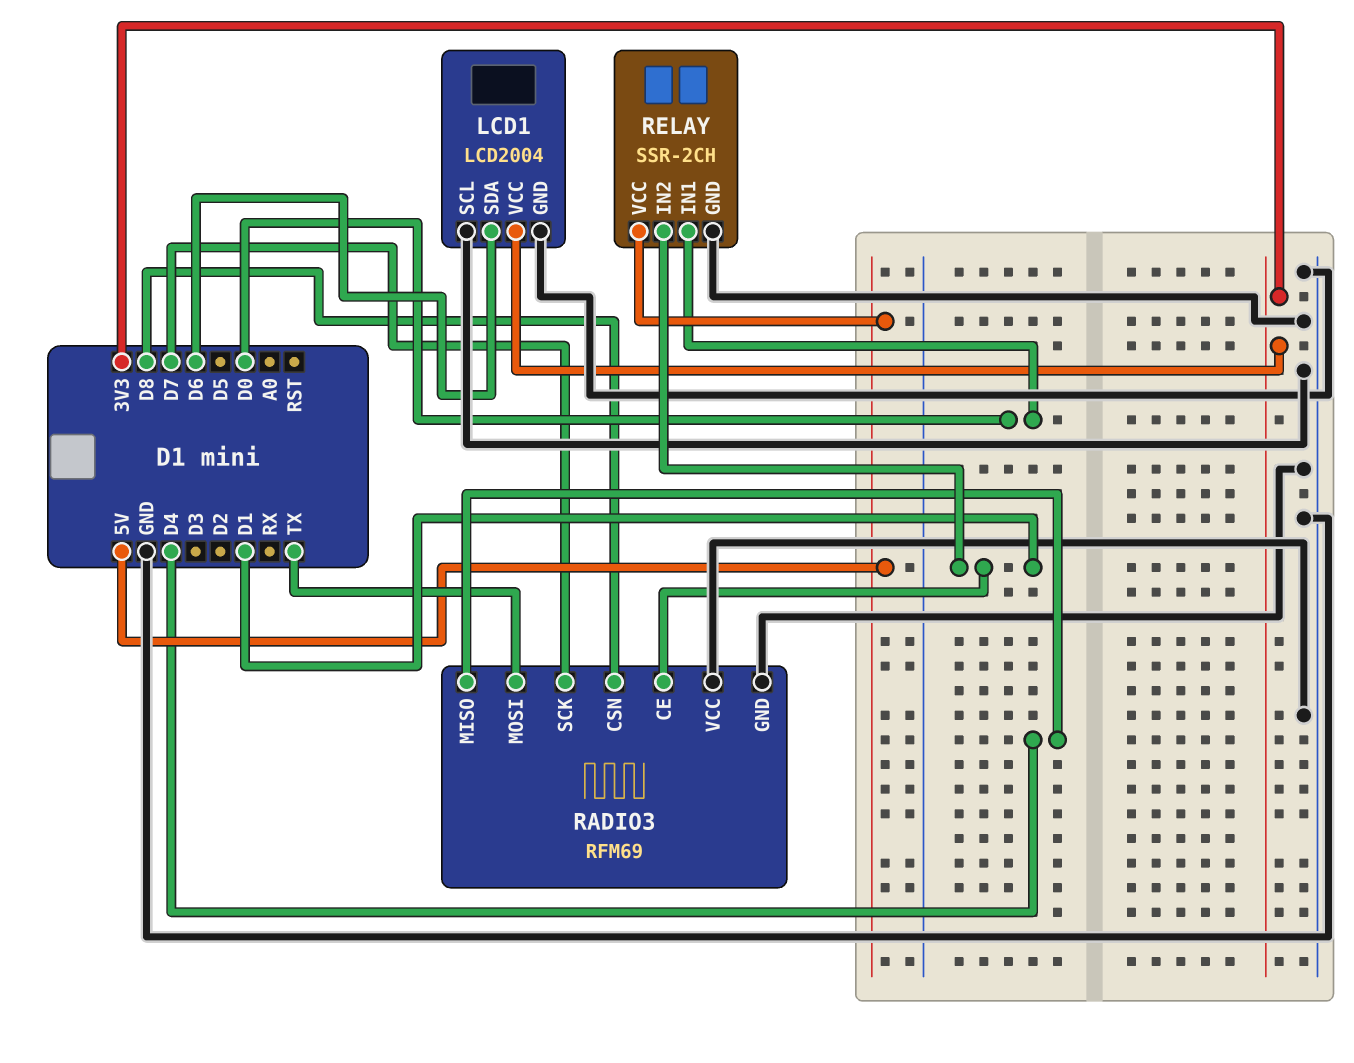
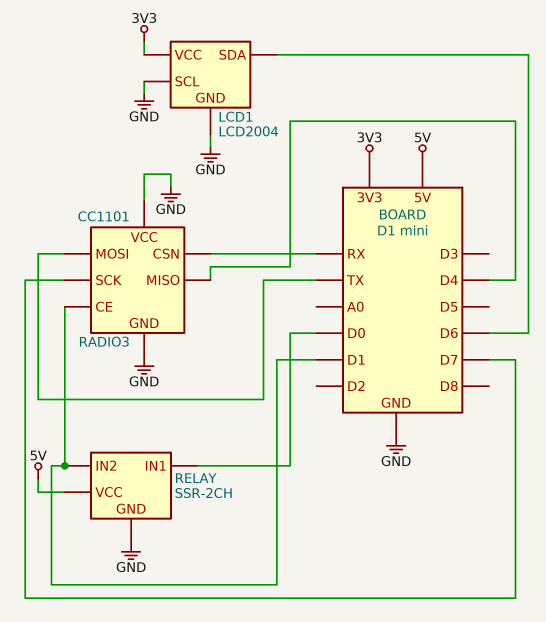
RADIO3: RFM69 -> CC1101
RADIO3 pin CSN: D8 -> RX

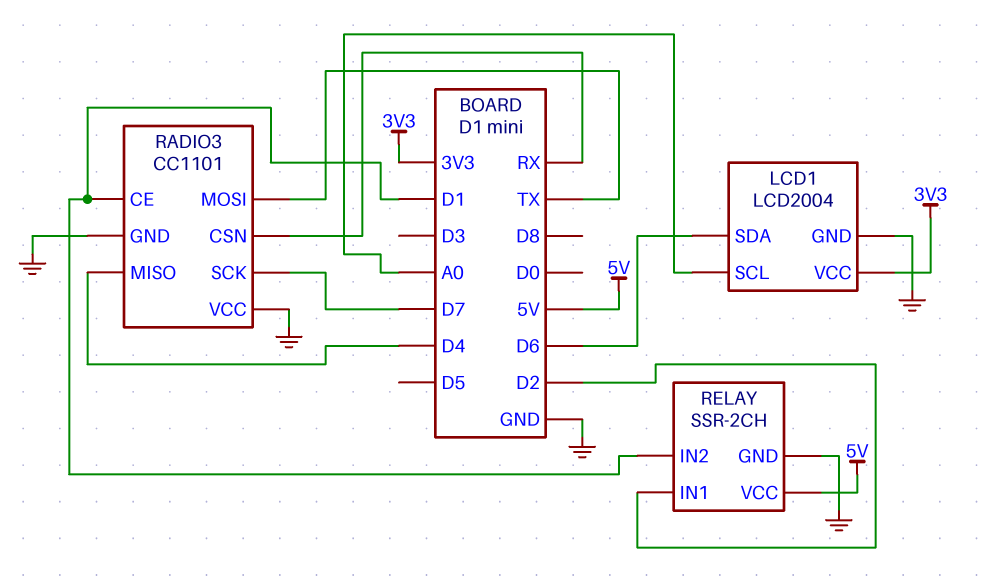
LCD1 pin SCL: GND -> A0
RELAY pin IN1: D0 -> D2

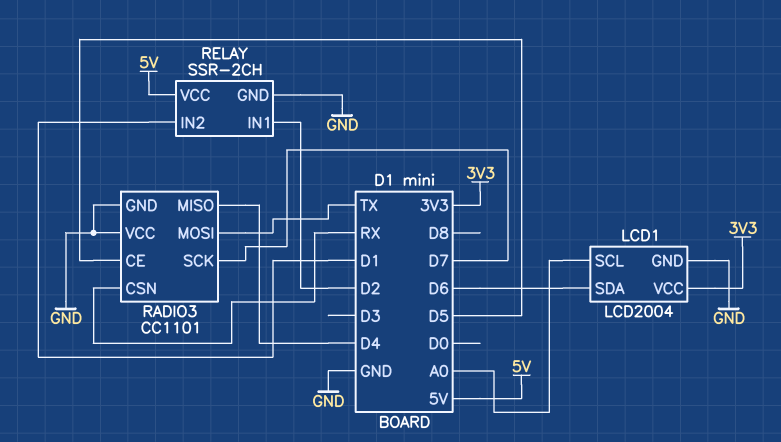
RADIO3 pin CE: D1 -> D5

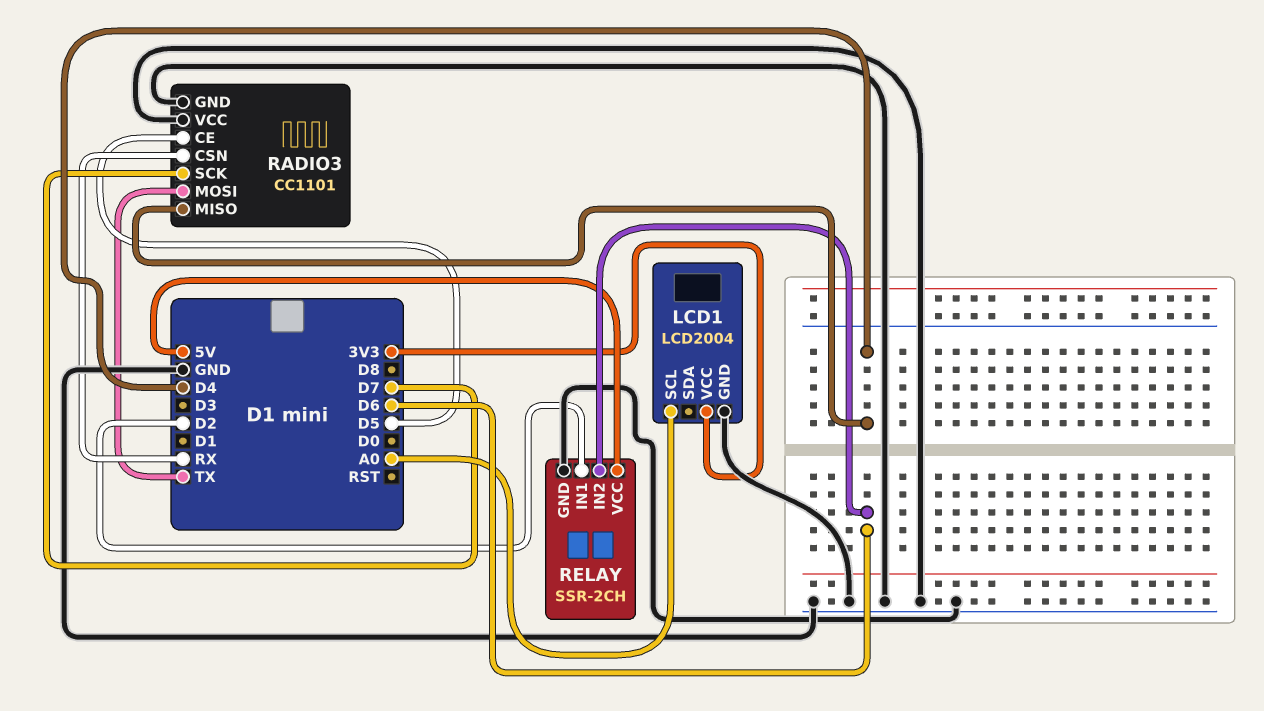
LCD1 pin SDA: D6 -> none
RELAY pin IN2: D1 -> D6

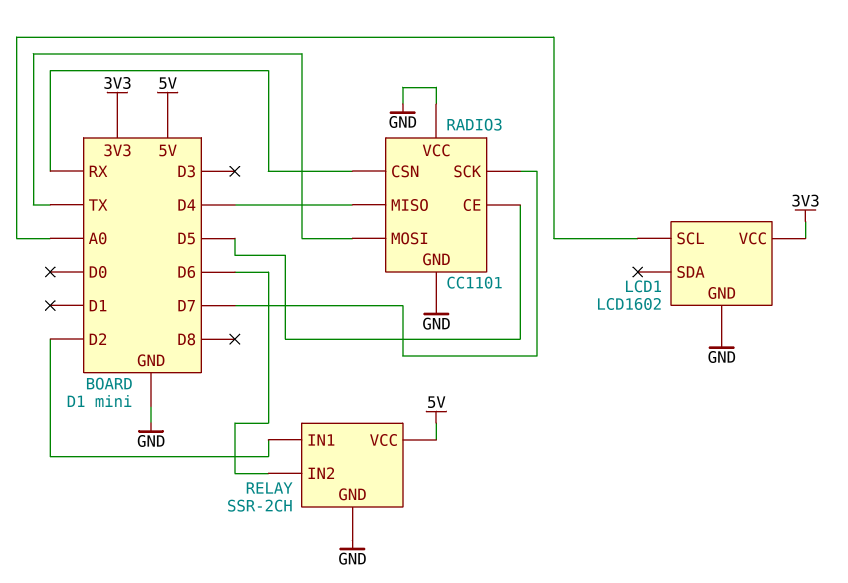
LCD1: LCD2004 -> LCD1602

